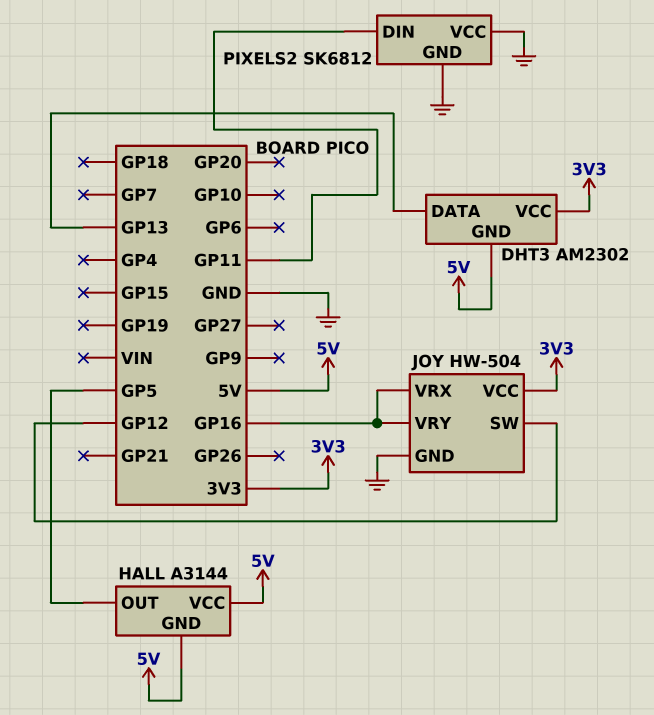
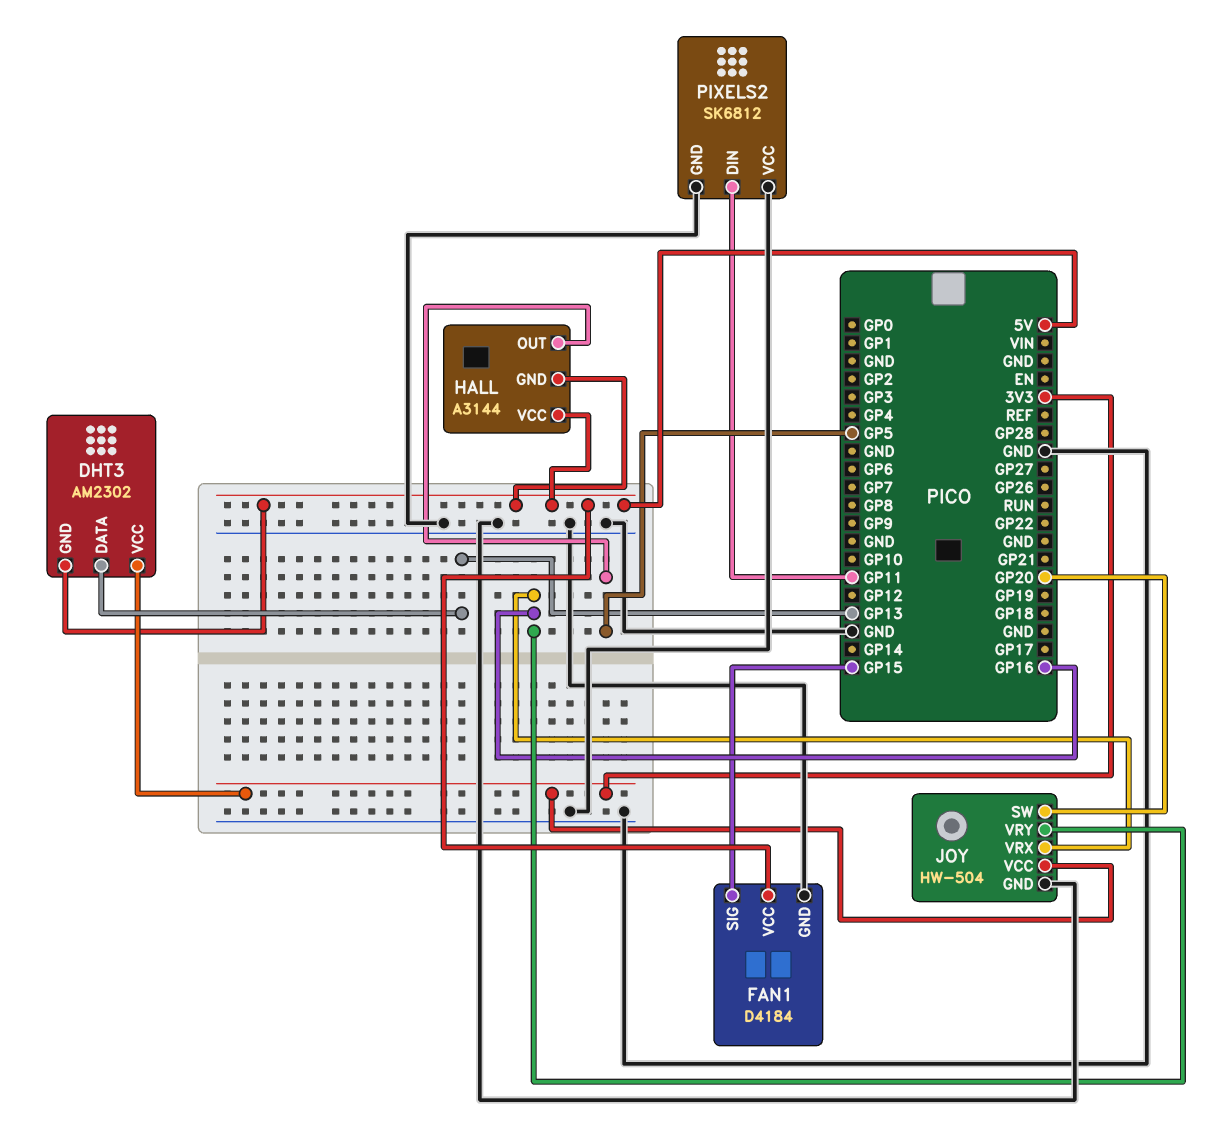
FAN1: none -> D4184
FAN1 pin GND: none -> GND
FAN1 pin SIG: none -> GP15
FAN1 pin VCC: none -> 5V
JOY pin SW: GP12 -> GP20

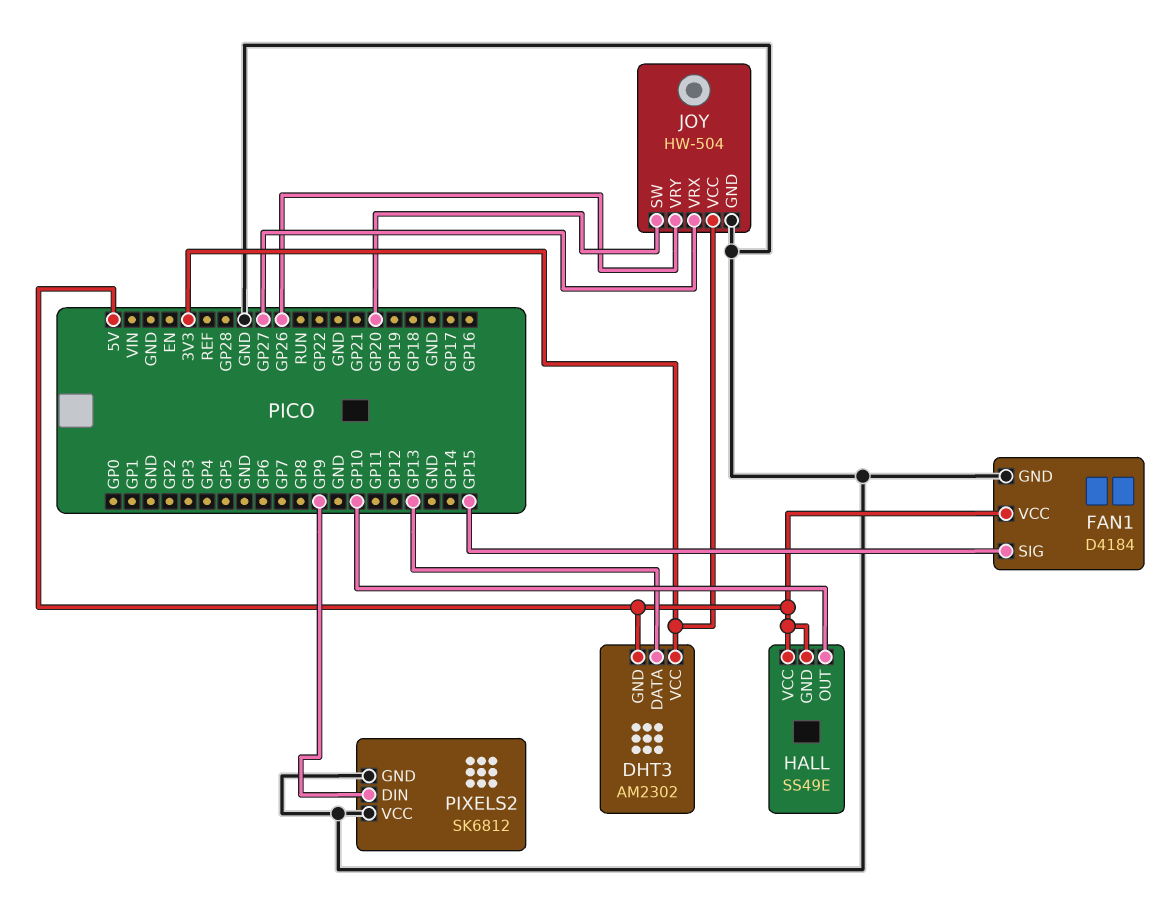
HALL: A3144 -> SS49E
HALL pin OUT: GP5 -> GP10
JOY pin VRX: GP16 -> GP27
JOY pin VRY: GP16 -> GP26
PIXELS2 pin DIN: GP11 -> GP9

